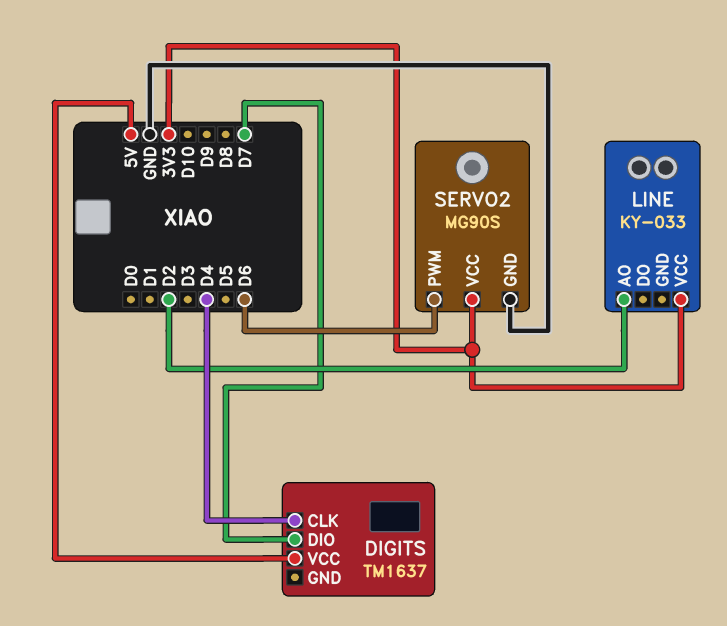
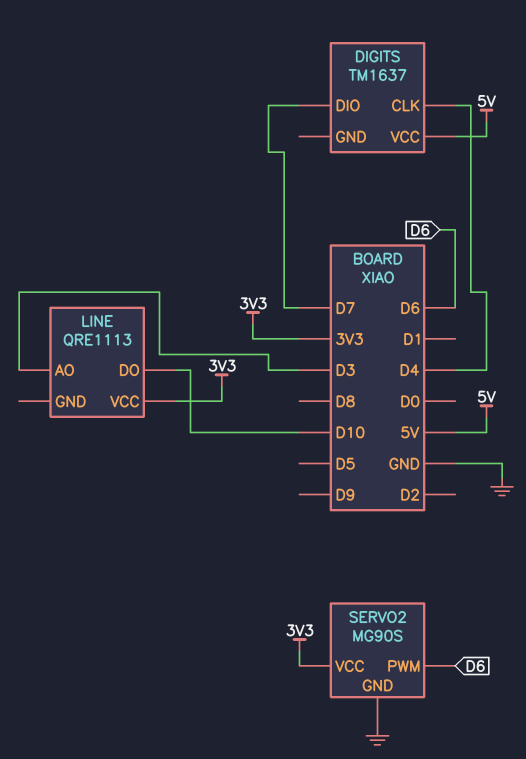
LINE: KY-033 -> QRE1113
LINE pin AO: D2 -> D3
LINE pin DO: none -> D10

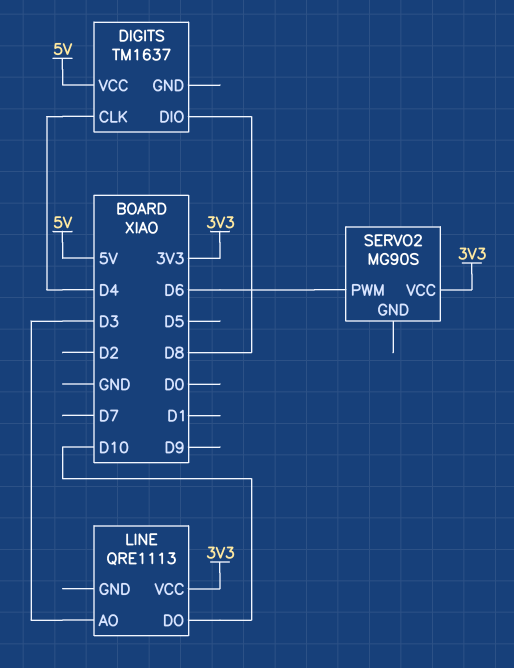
DIGITS pin DIO: D7 -> D8
SERVO2 pin GND: GND -> none

